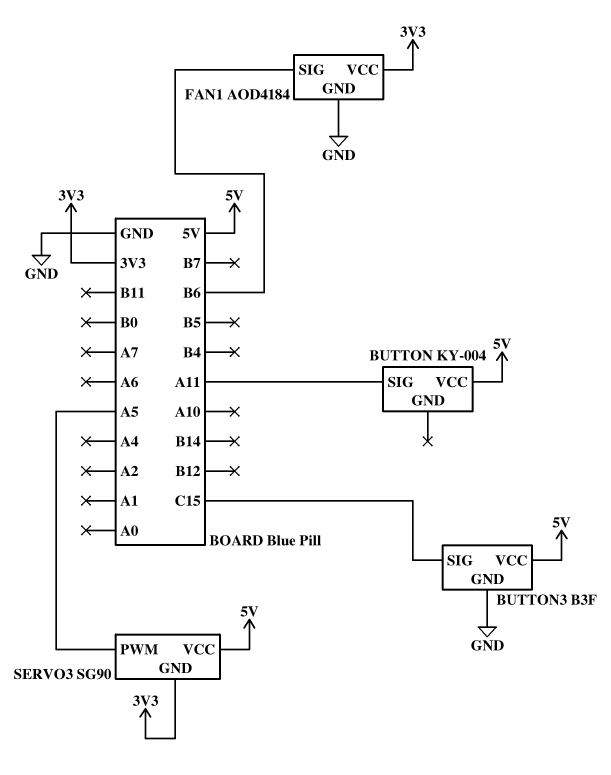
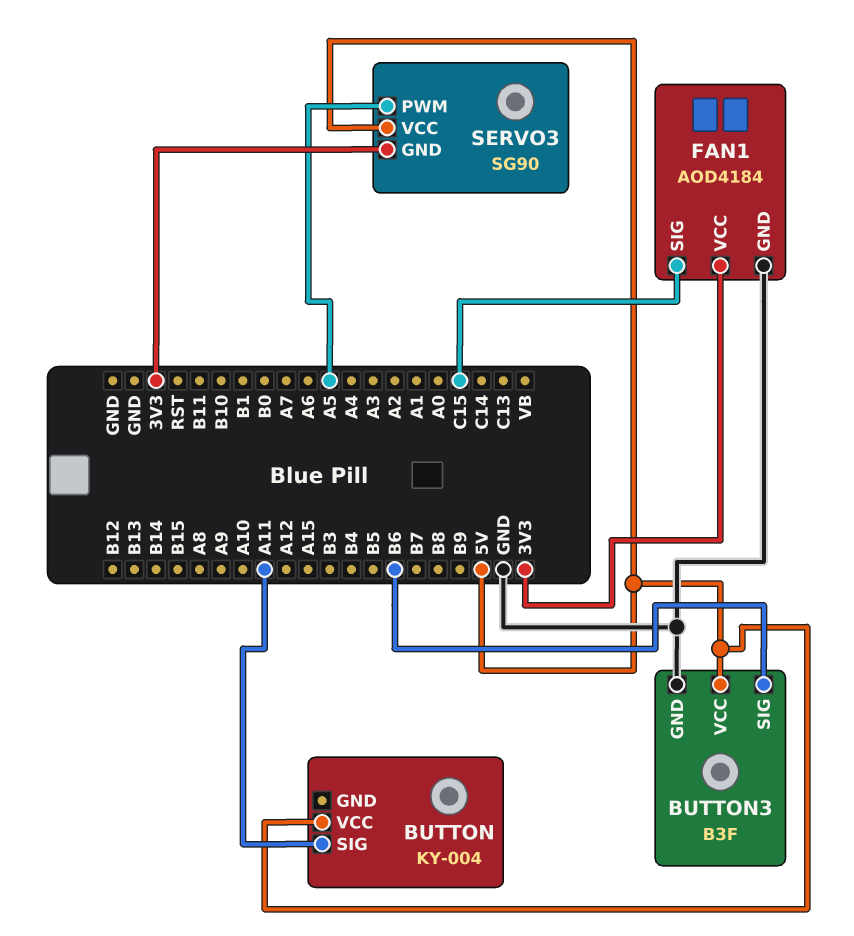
BUTTON3 pin SIG: C15 -> B6
FAN1 pin SIG: B6 -> C15

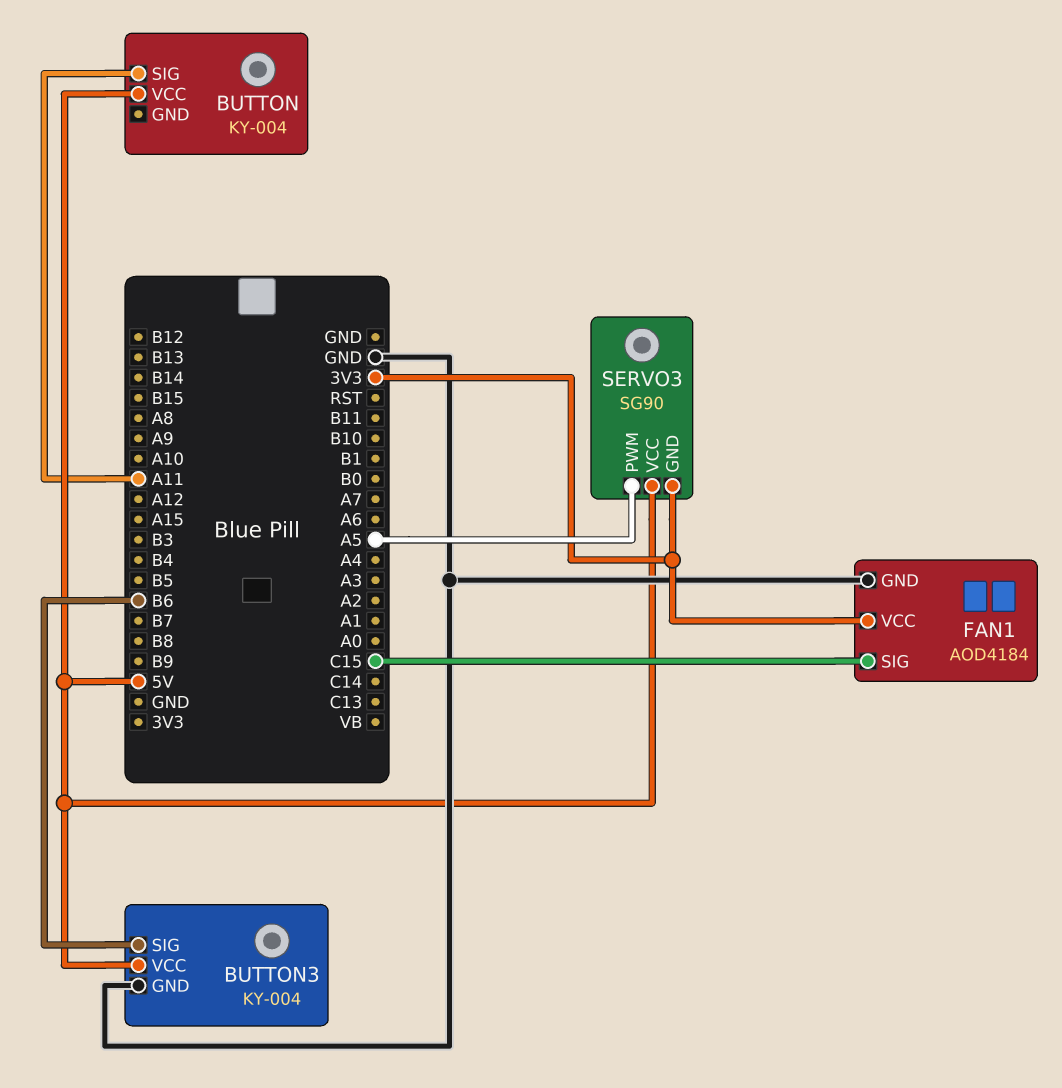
BUTTON3: B3F -> KY-004

